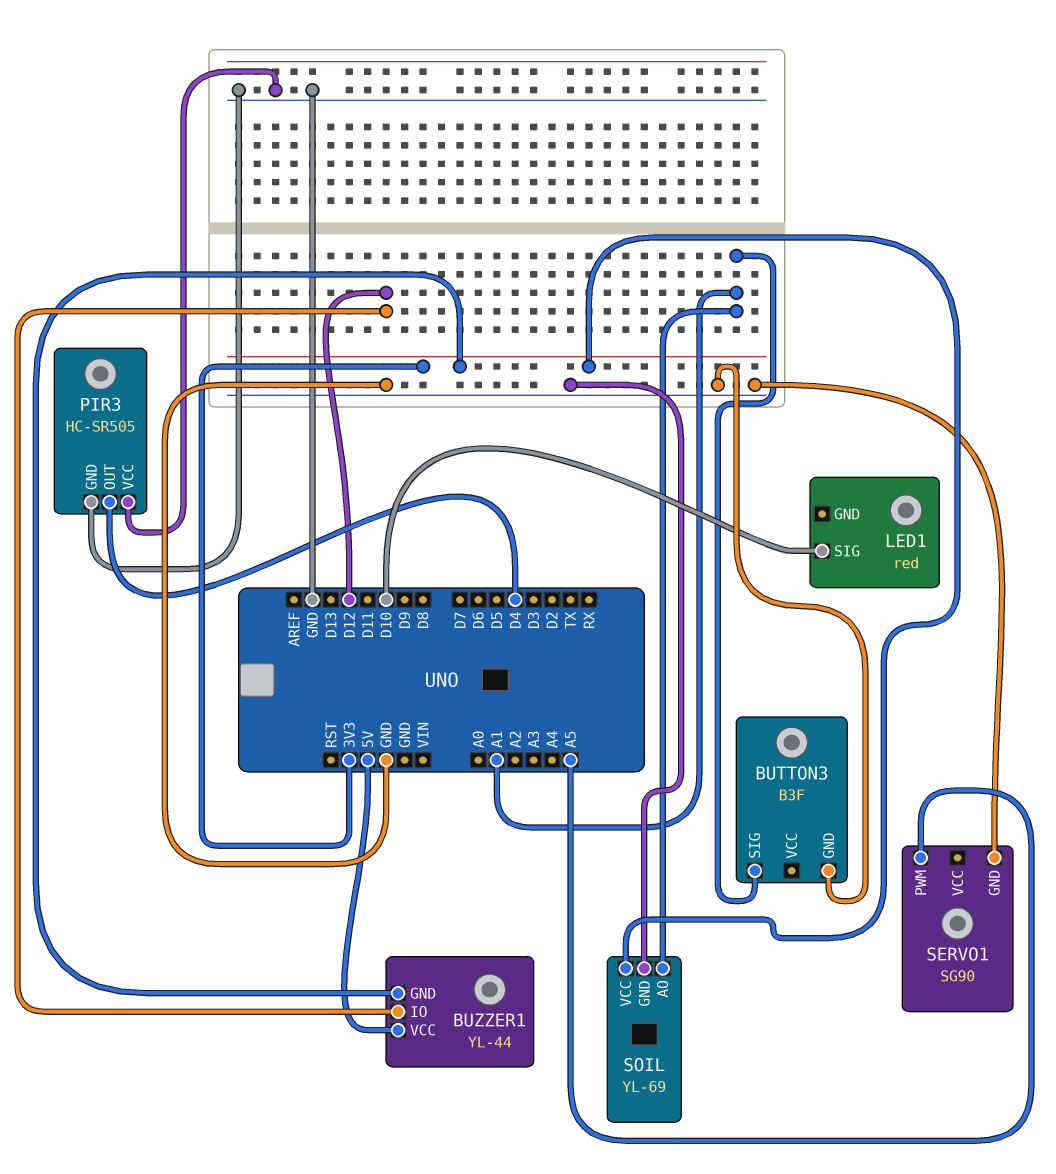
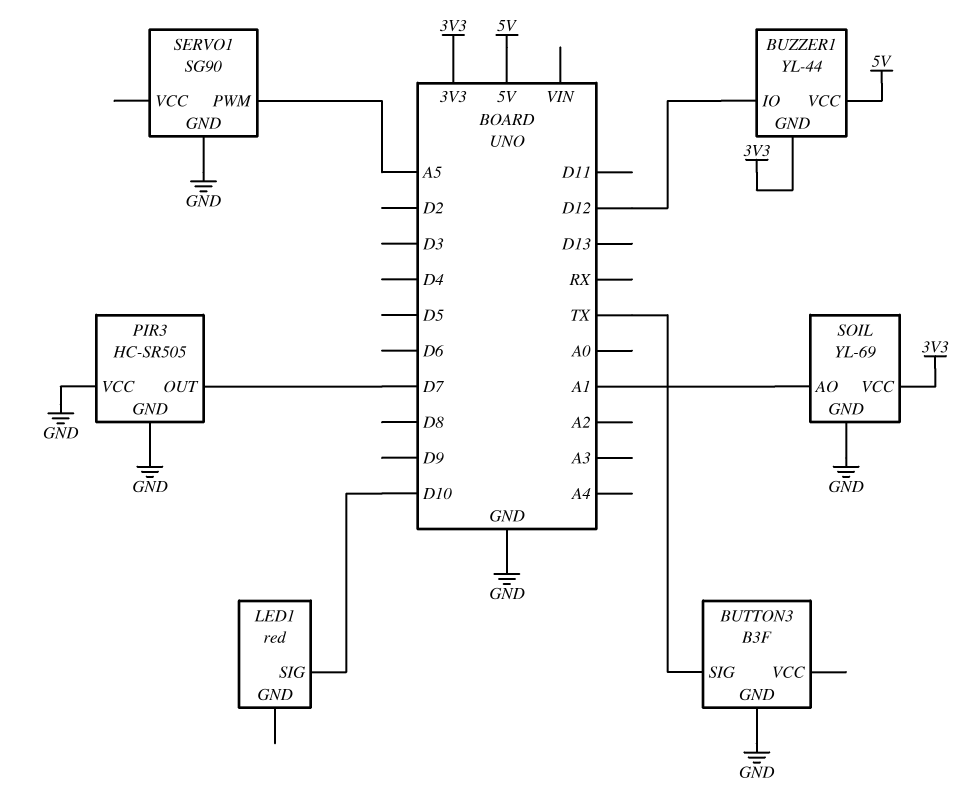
BUTTON3 pin SIG: A1 -> TX
PIR3 pin OUT: D4 -> D7

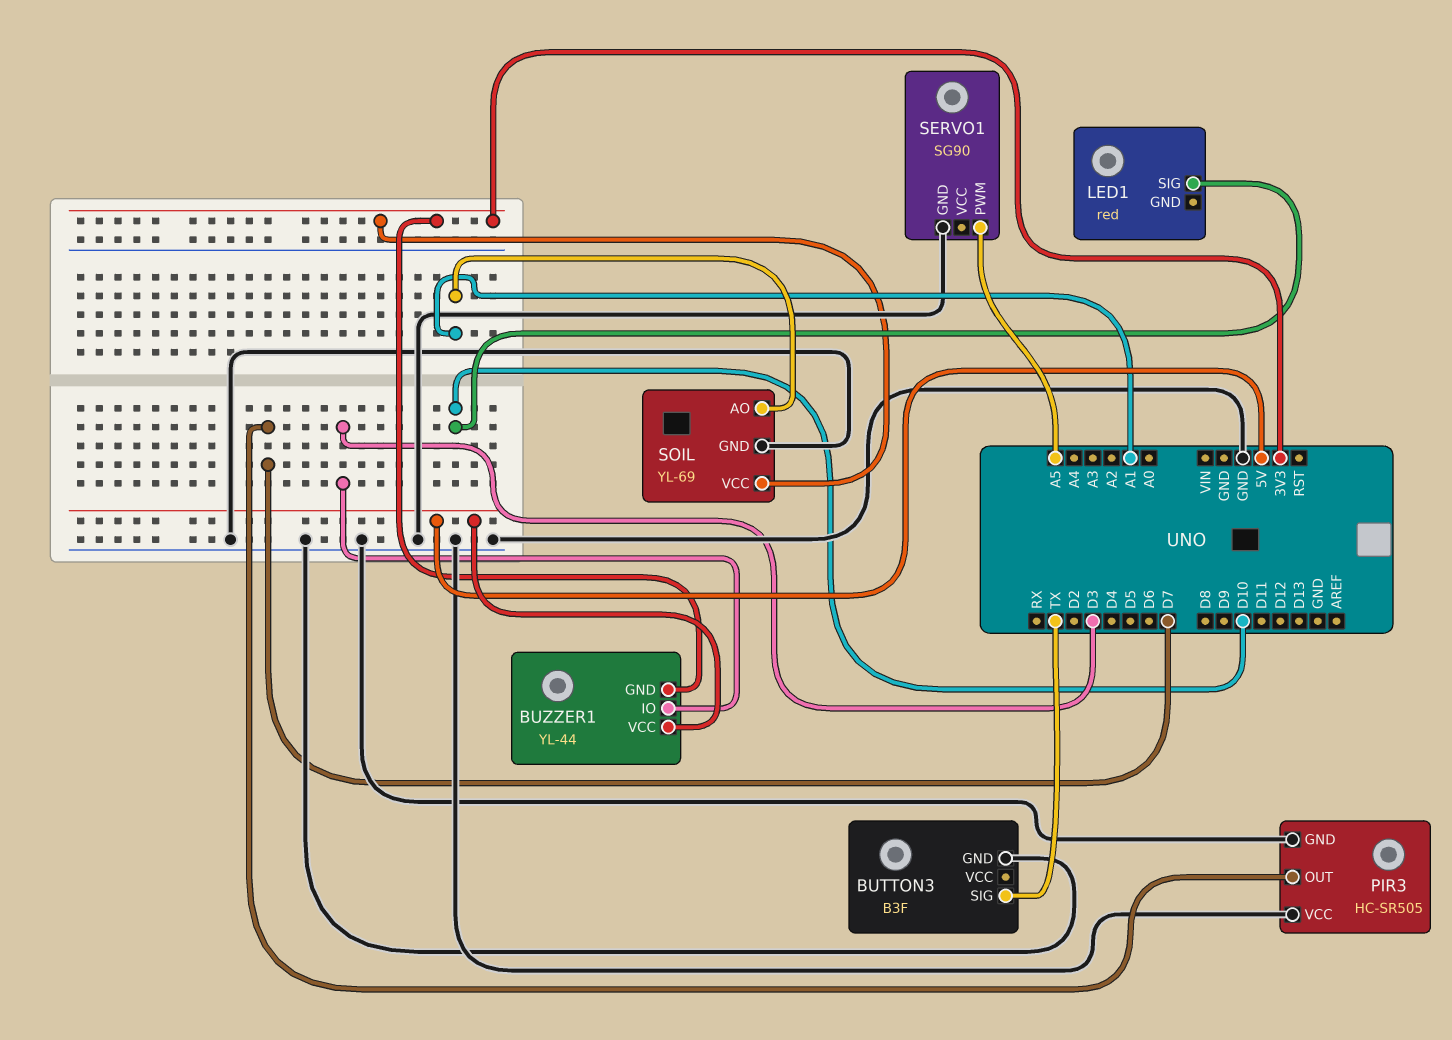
BUZZER1 pin IO: D12 -> D3

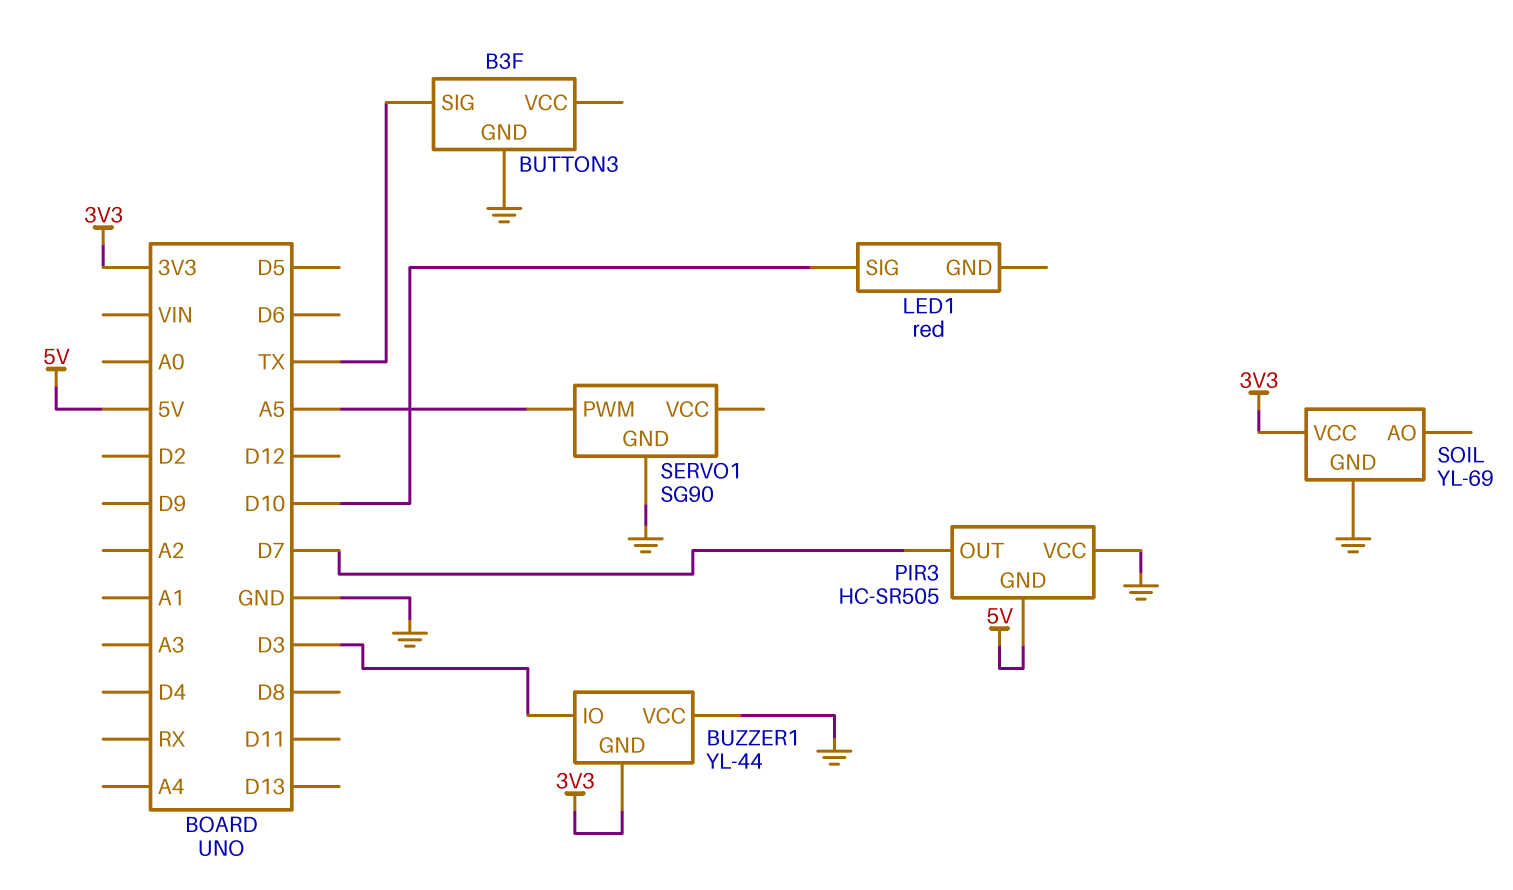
BUZZER1 pin VCC: 5V -> GND
PIR3 pin GND: GND -> 5V
SOIL pin AO: A1 -> none

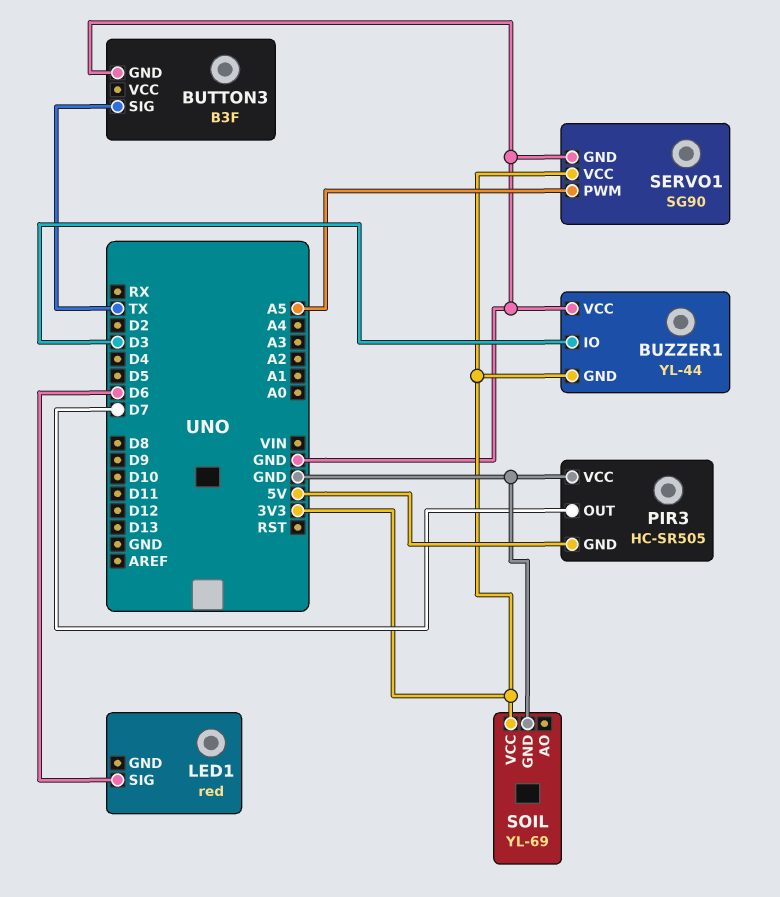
LED1 pin SIG: D10 -> D6
SERVO1 pin VCC: none -> 3V3

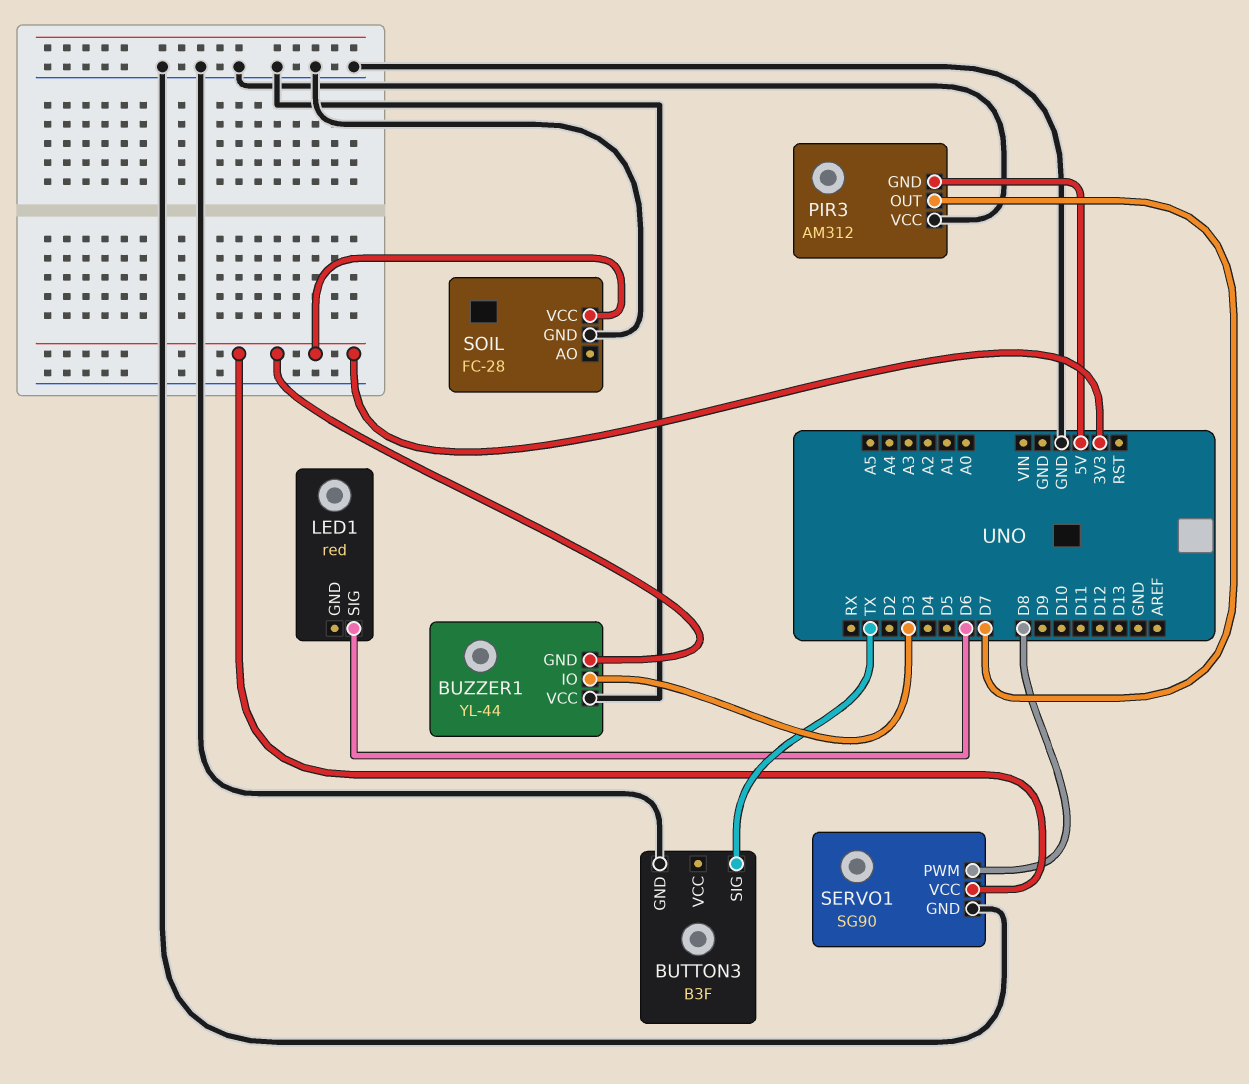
PIR3: HC-SR505 -> AM312
SERVO1 pin PWM: A5 -> D8
SOIL: YL-69 -> FC-28

